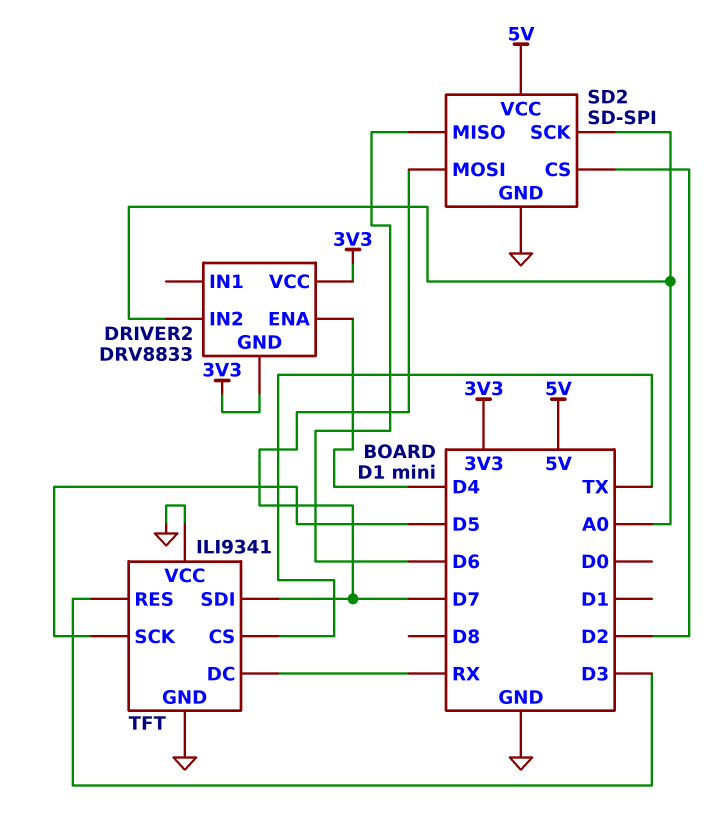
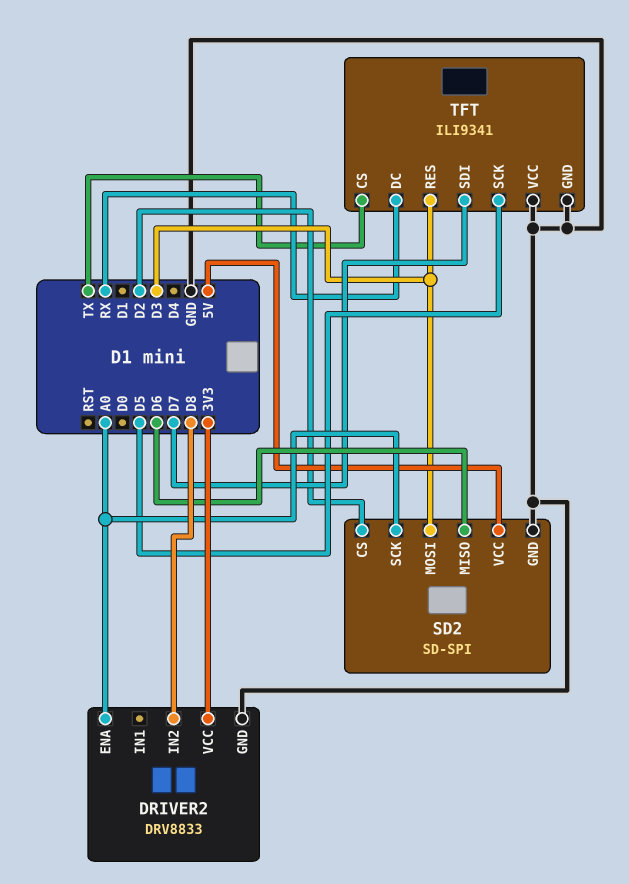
DRIVER2 pin ENA: D4 -> A0
DRIVER2 pin GND: 3V3 -> GND
DRIVER2 pin IN2: A0 -> D8
SD2 pin MOSI: D7 -> D3

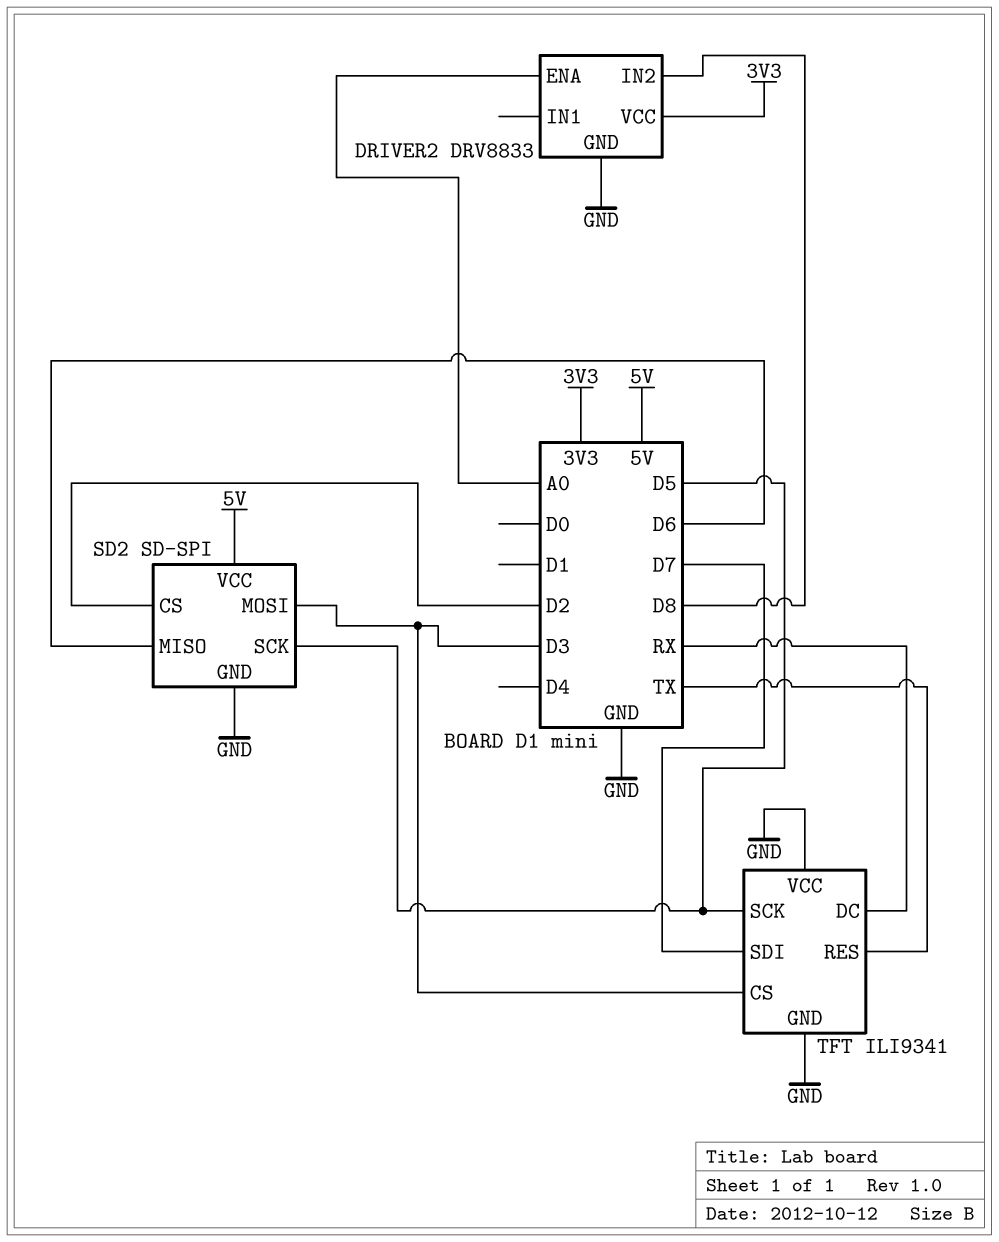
SD2 pin SCK: A0 -> D5
TFT pin CS: TX -> D3
TFT pin RES: D3 -> TX

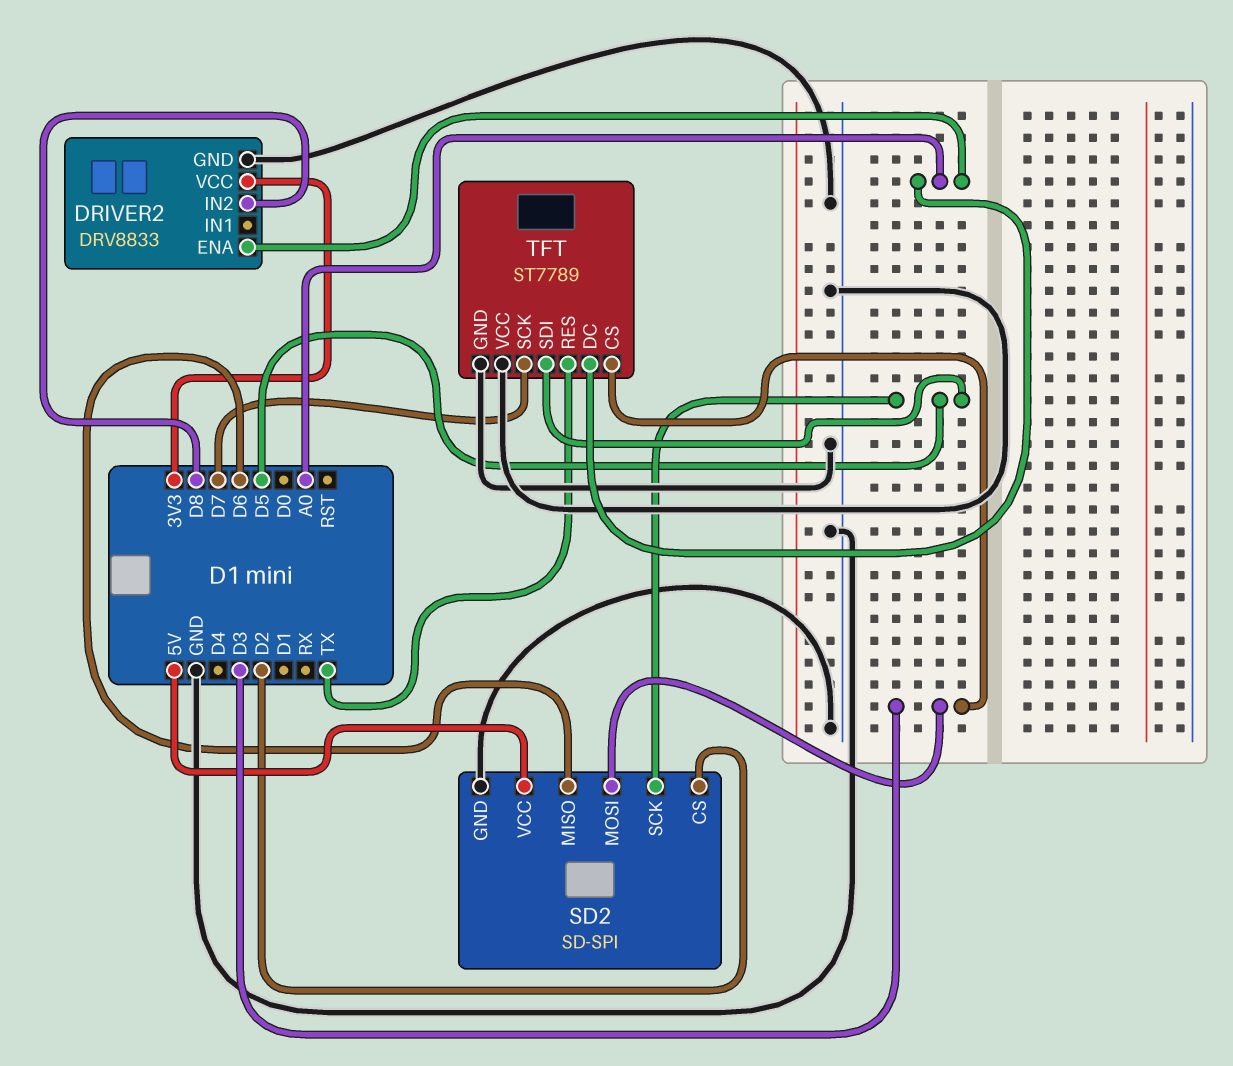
TFT: ILI9341 -> ST7789
TFT pin DC: RX -> A0
TFT pin SCK: D5 -> D7
TFT pin SDI: D7 -> D5

